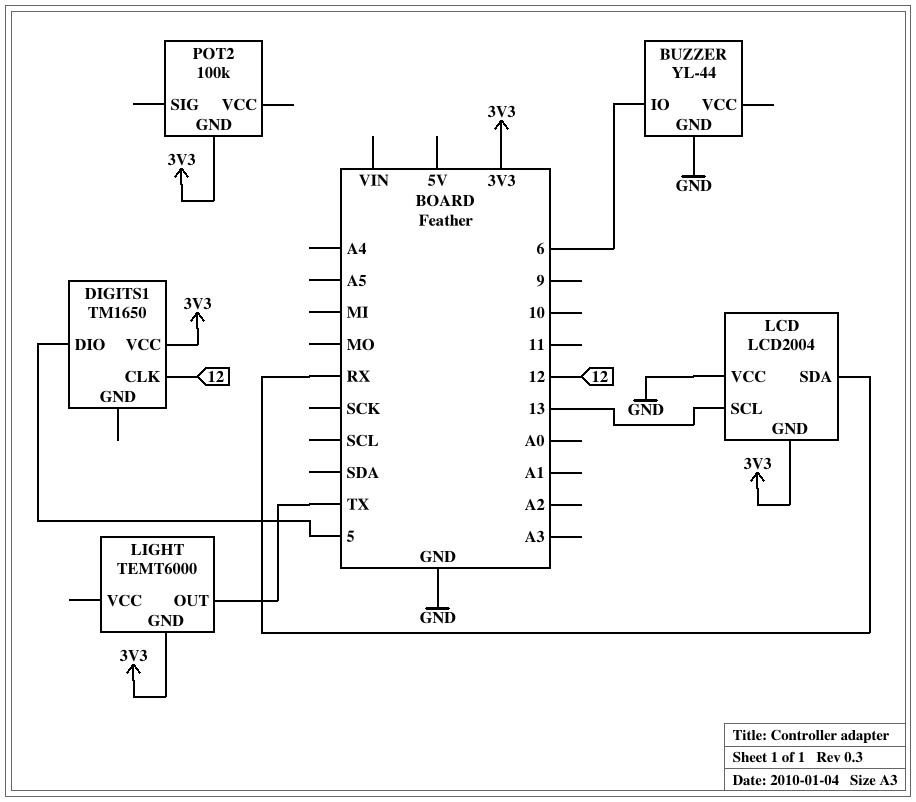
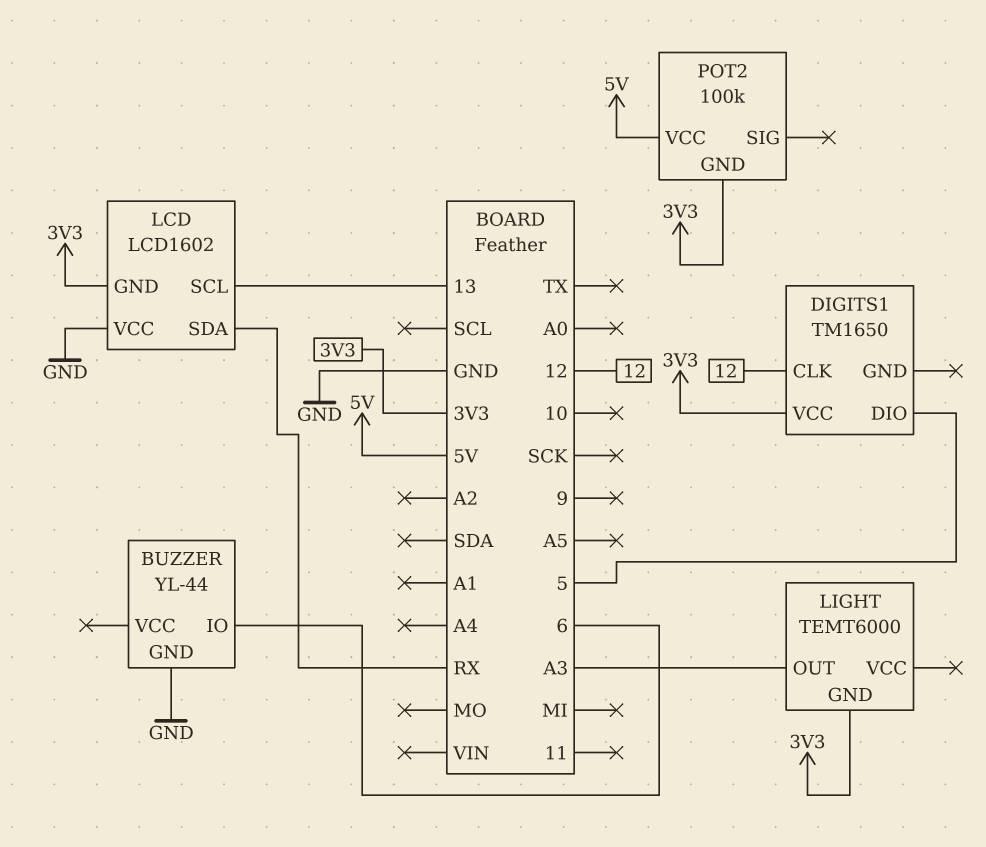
LCD: LCD2004 -> LCD1602
LIGHT pin OUT: TX -> A3
POT2 pin VCC: none -> 5V

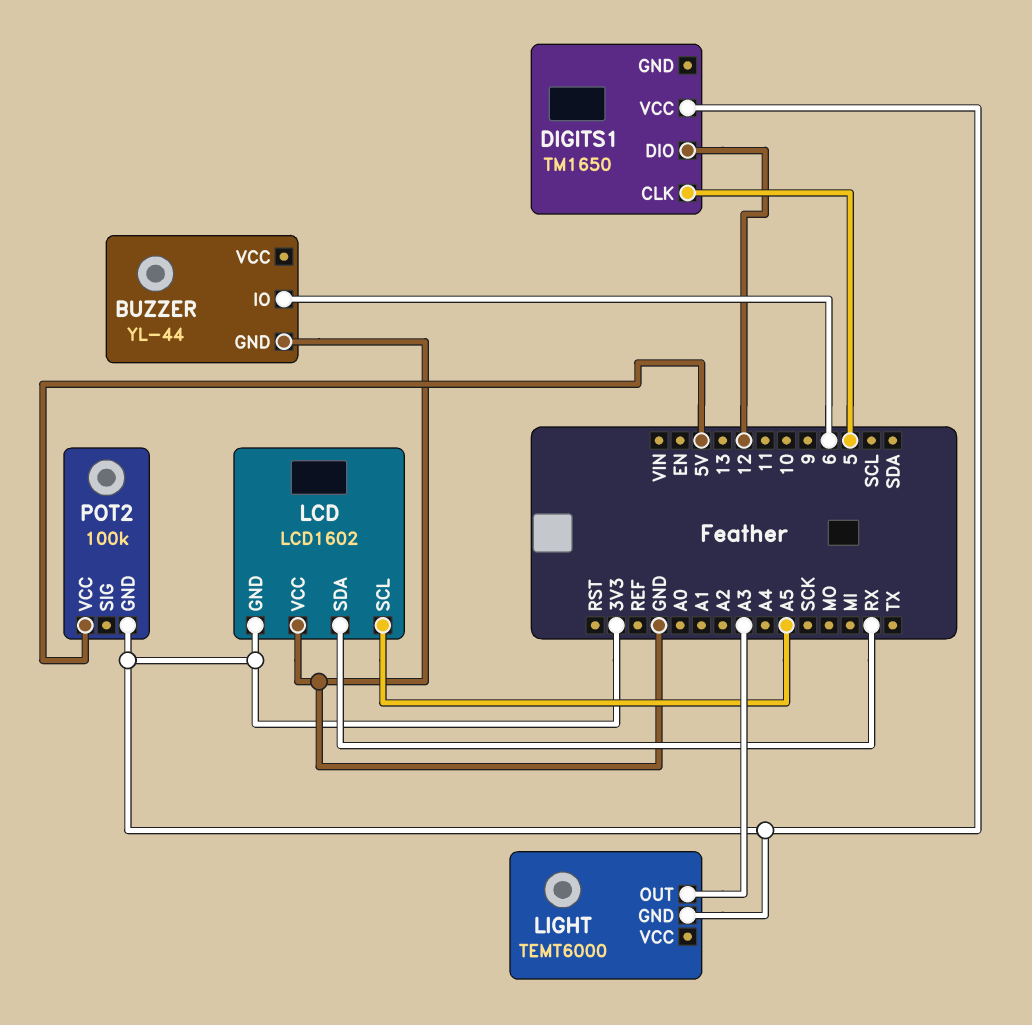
DIGITS1 pin CLK: 12 -> 5
DIGITS1 pin DIO: 5 -> 12
LCD pin SCL: 13 -> A5

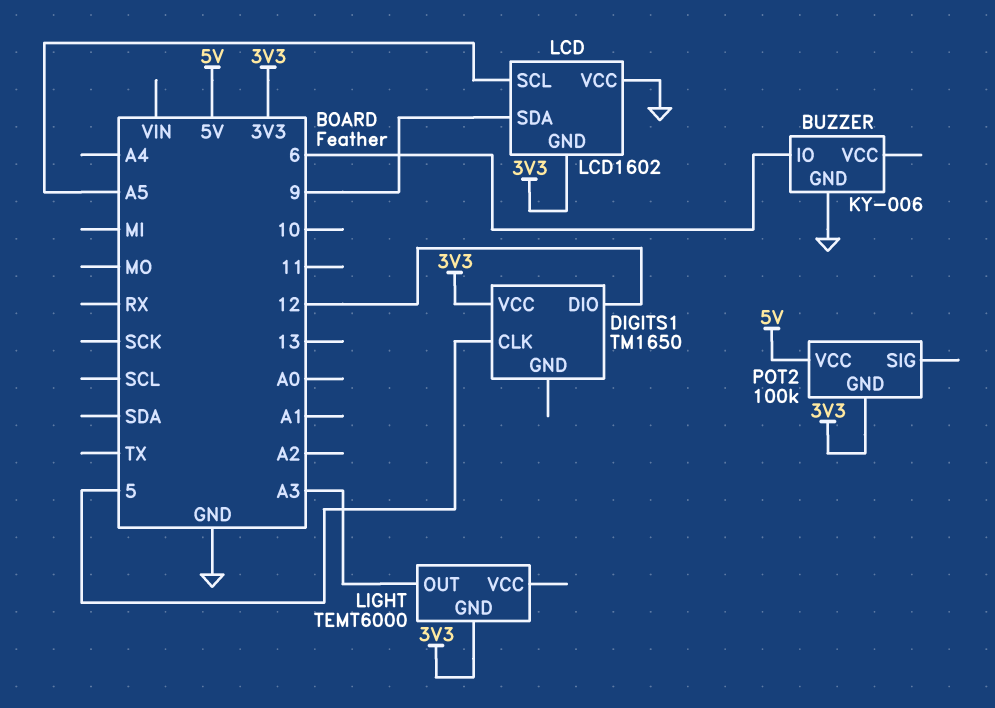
BUZZER: YL-44 -> KY-006
LCD pin SDA: RX -> 9

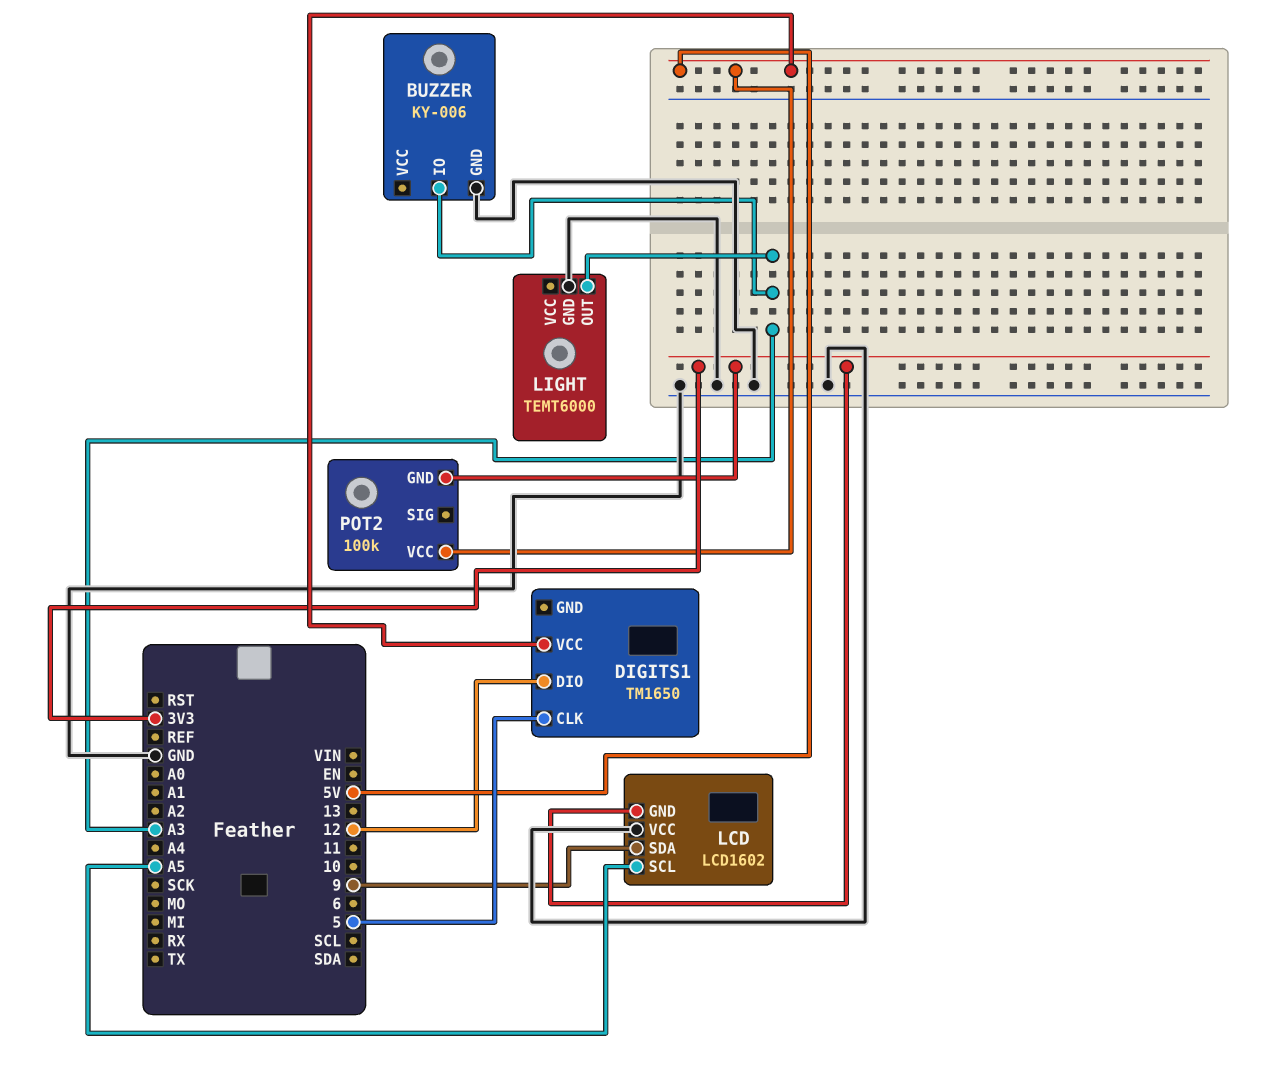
BUZZER pin IO: 6 -> A3
DIGITS1 pin VCC: 3V3 -> 5V
LIGHT pin GND: 3V3 -> GND

